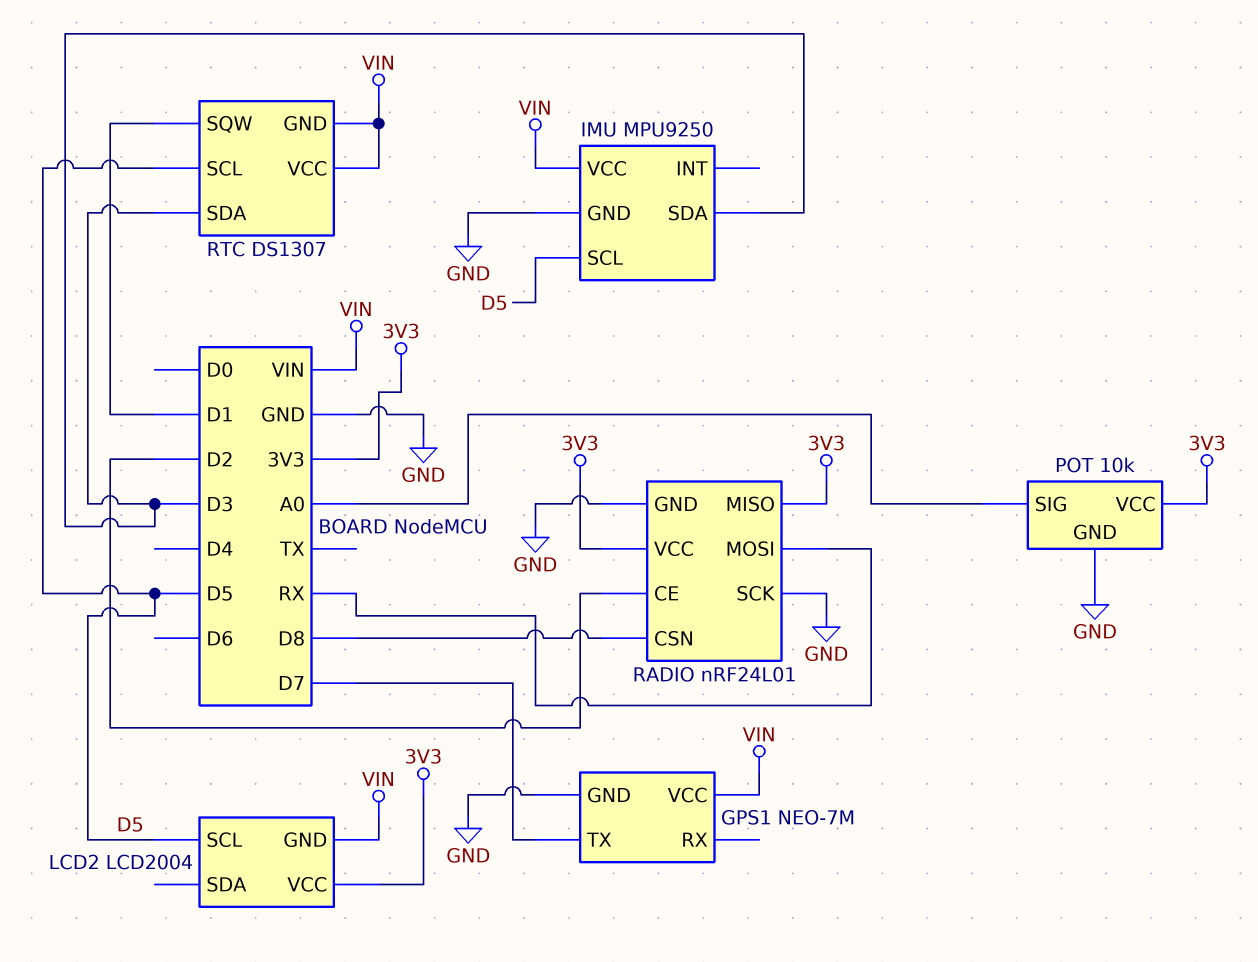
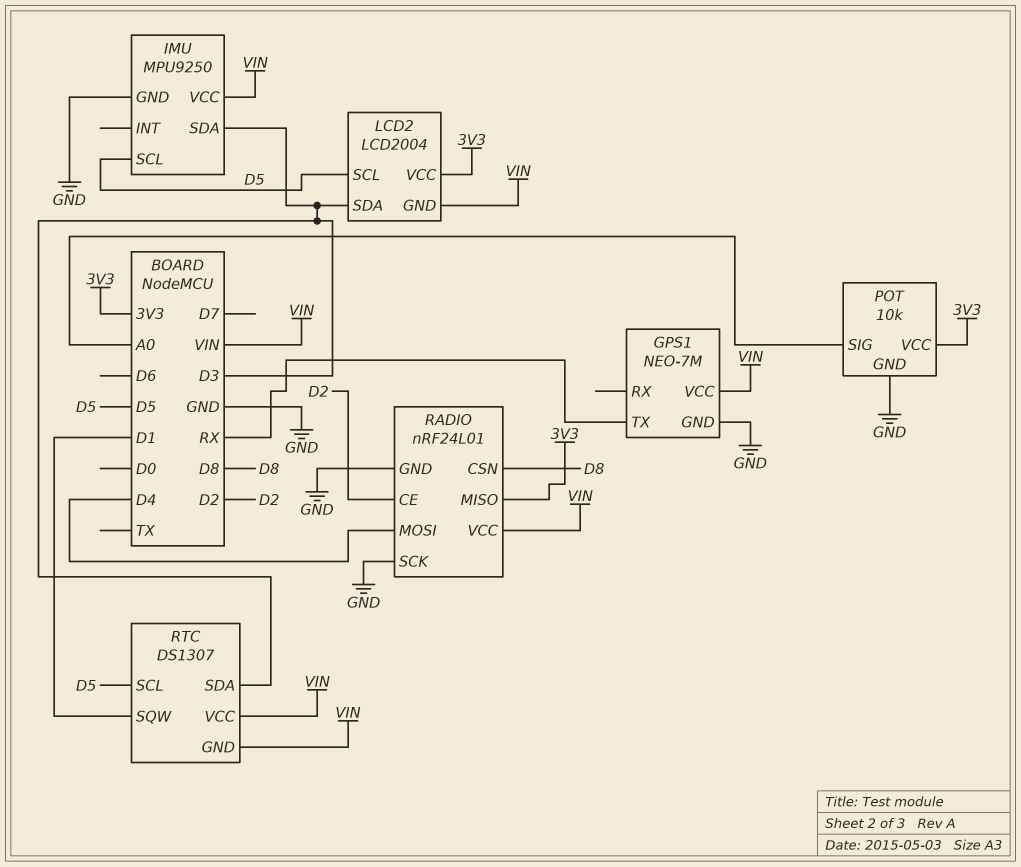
GPS1 pin TX: D7 -> RX
LCD2 pin SDA: none -> D3
RADIO pin MOSI: RX -> D4
RADIO pin VCC: 3V3 -> VIN

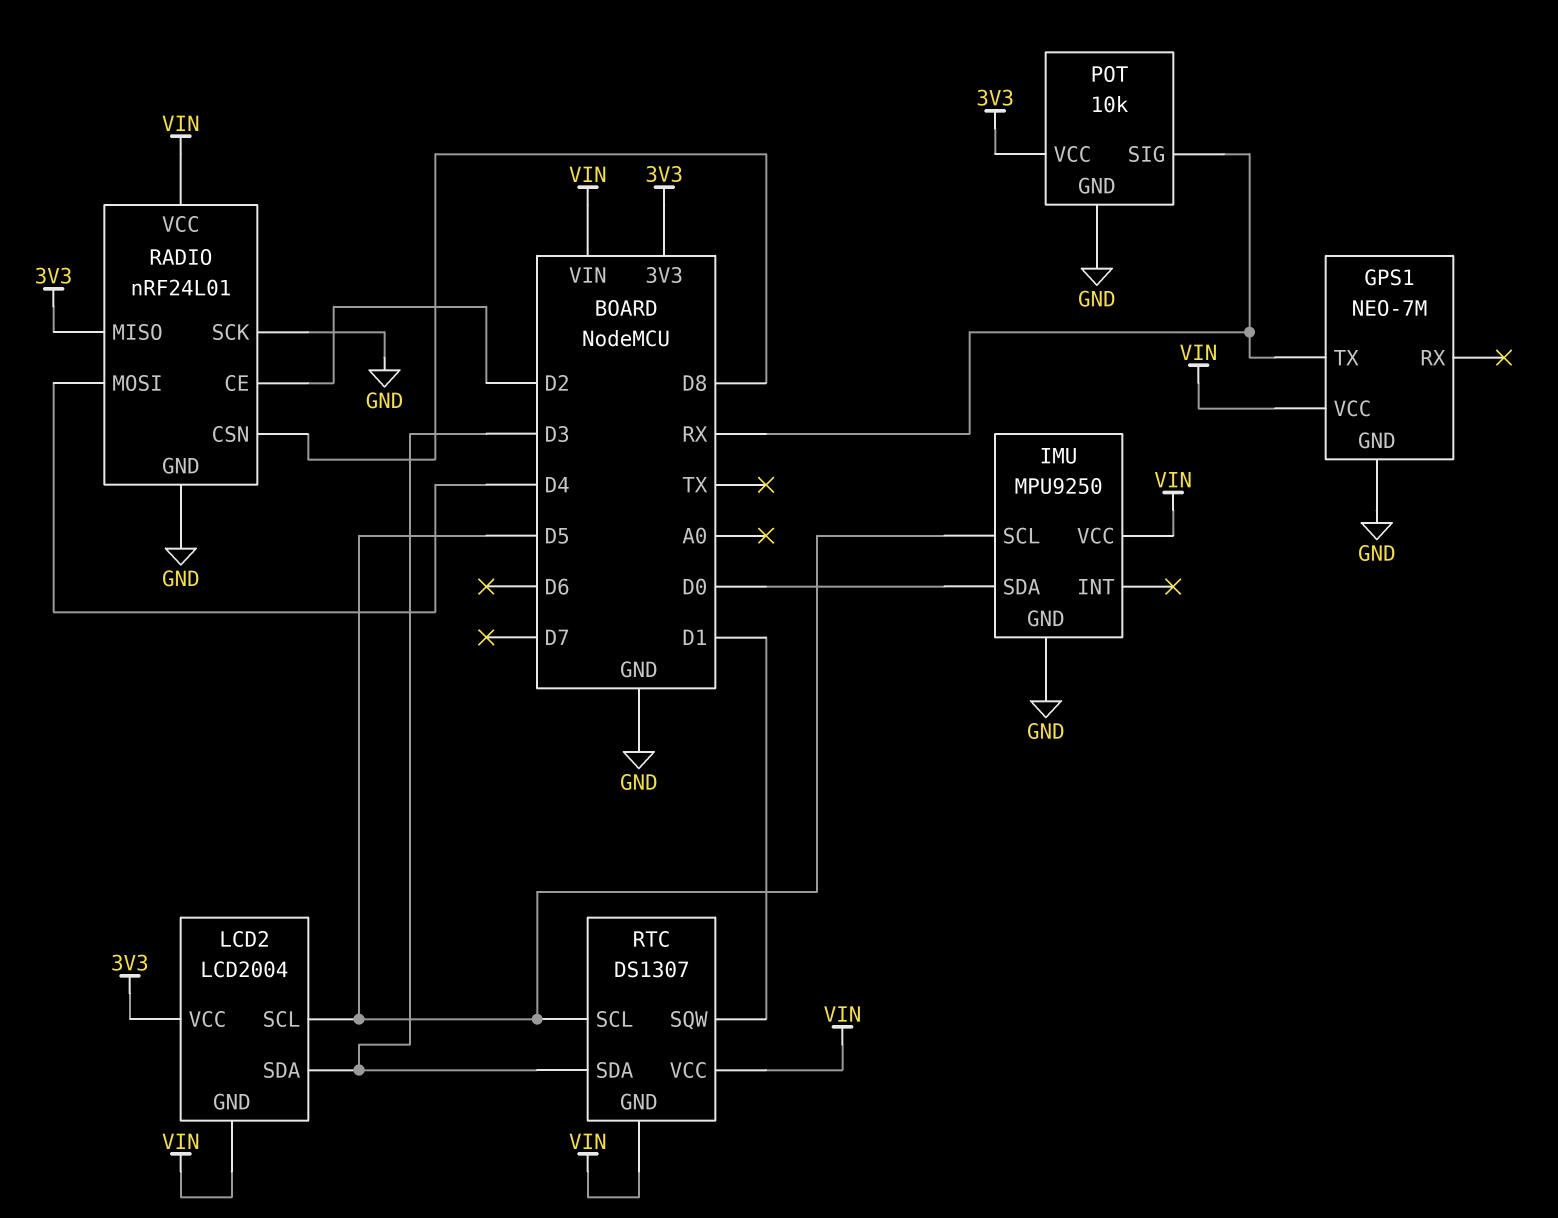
IMU pin SDA: D3 -> D0
POT pin SIG: A0 -> RX

